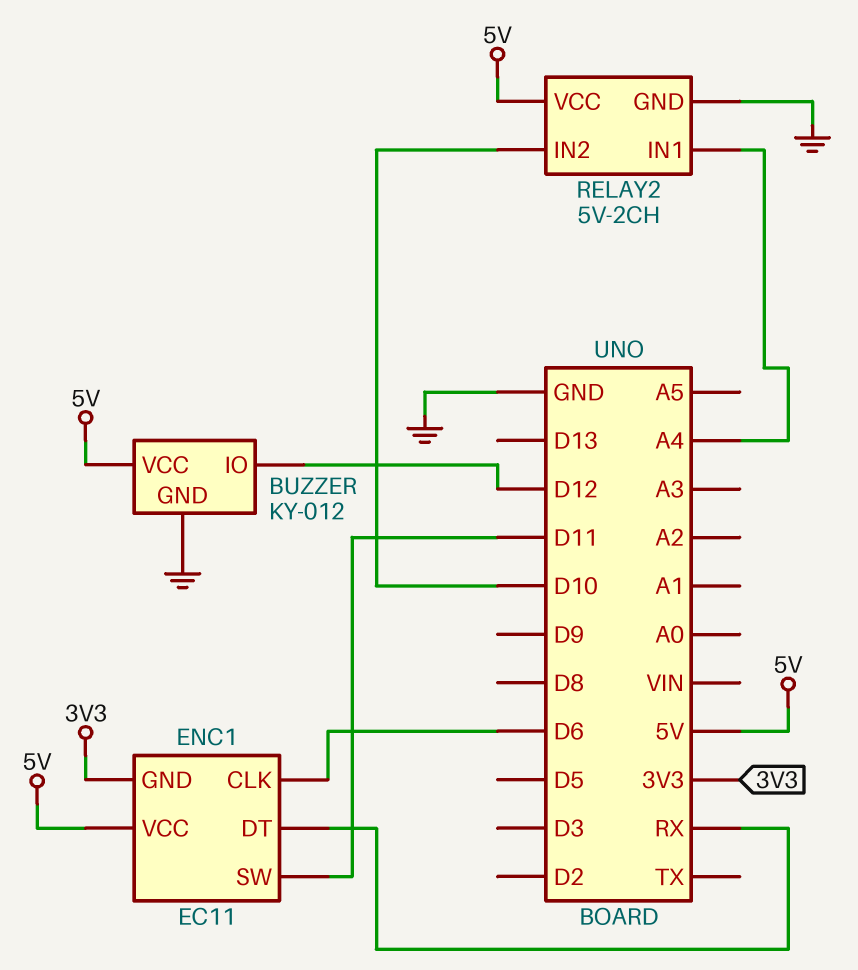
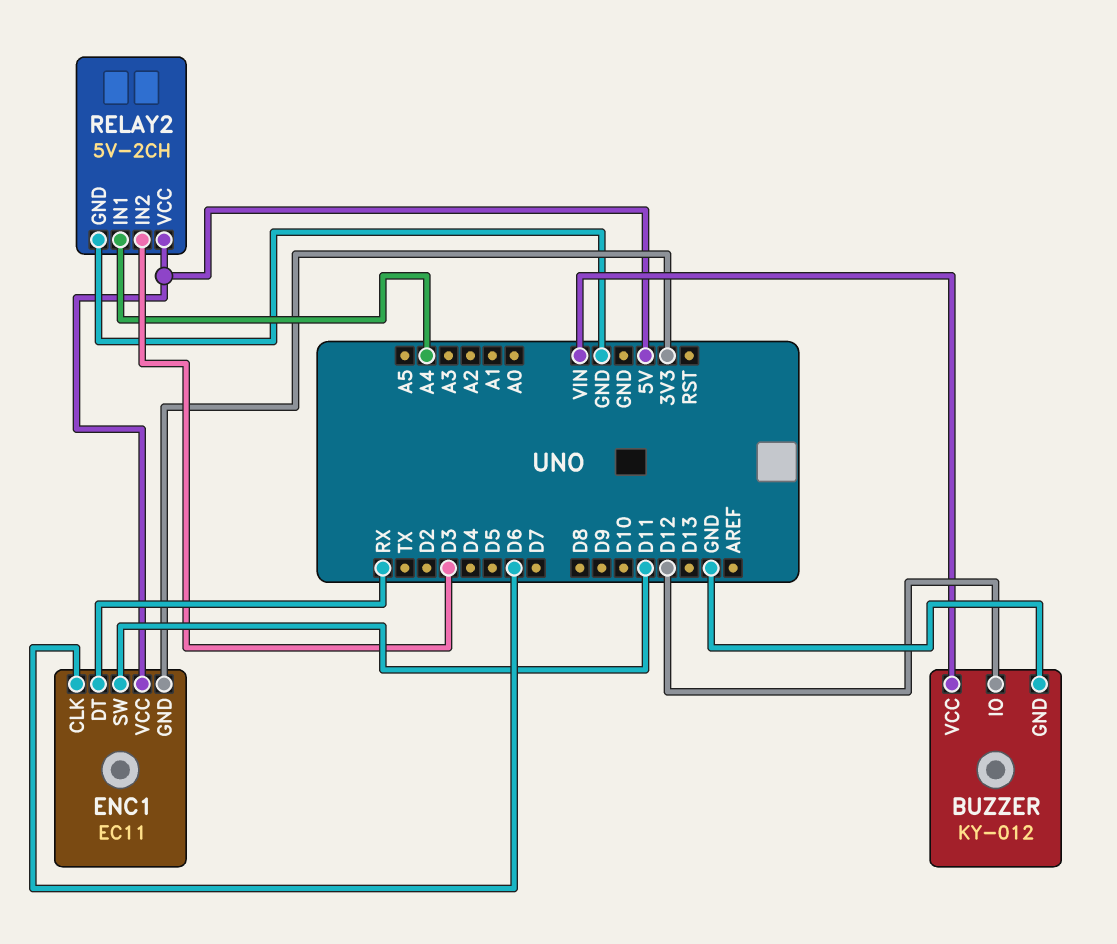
BUZZER pin VCC: 5V -> VIN
RELAY2 pin IN2: D10 -> D3

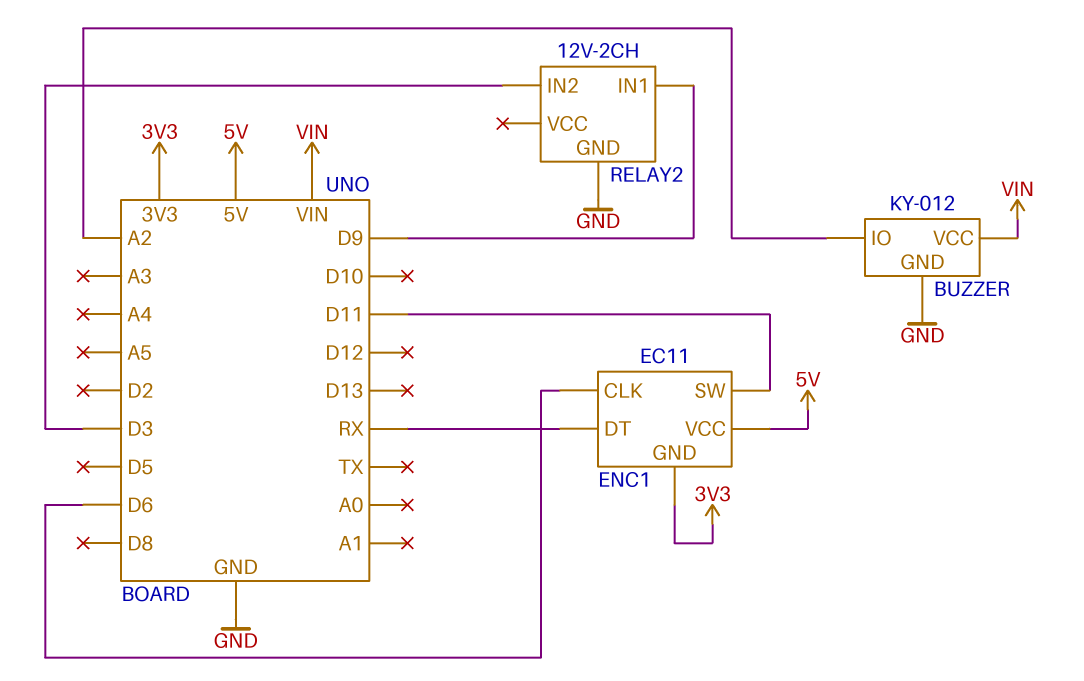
BUZZER pin IO: D12 -> A2
RELAY2: 5V-2CH -> 12V-2CH
RELAY2 pin IN1: A4 -> D9
RELAY2 pin VCC: 5V -> none

